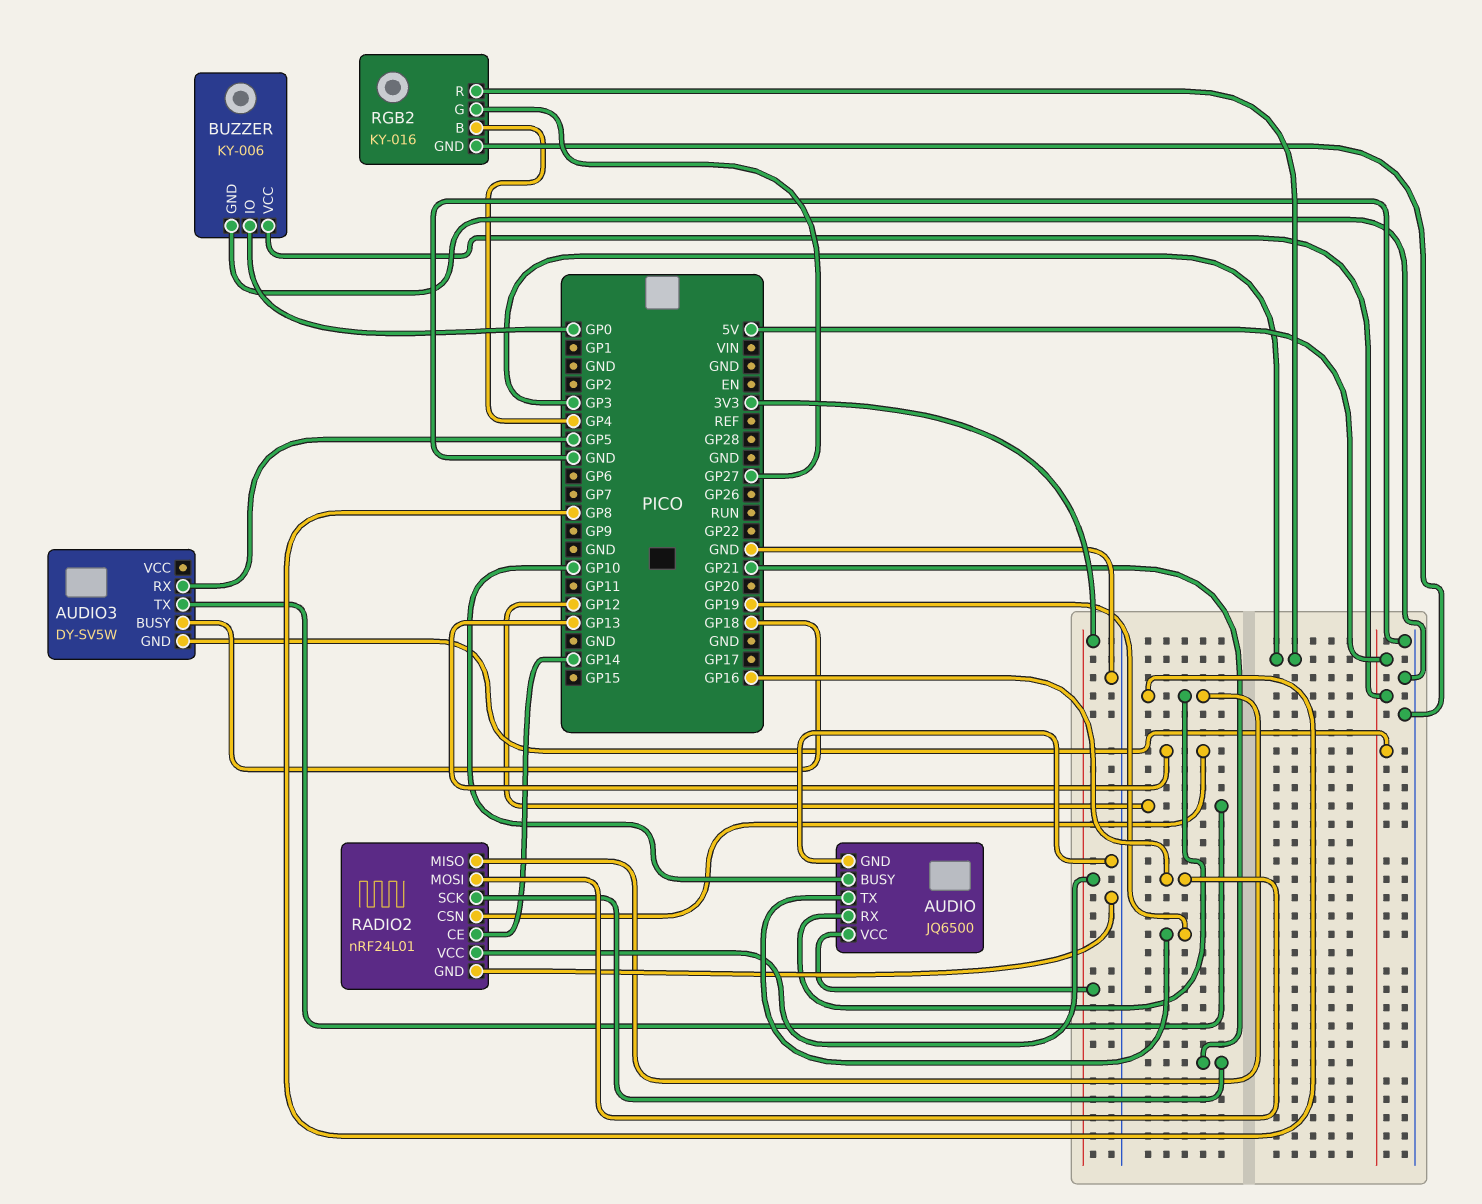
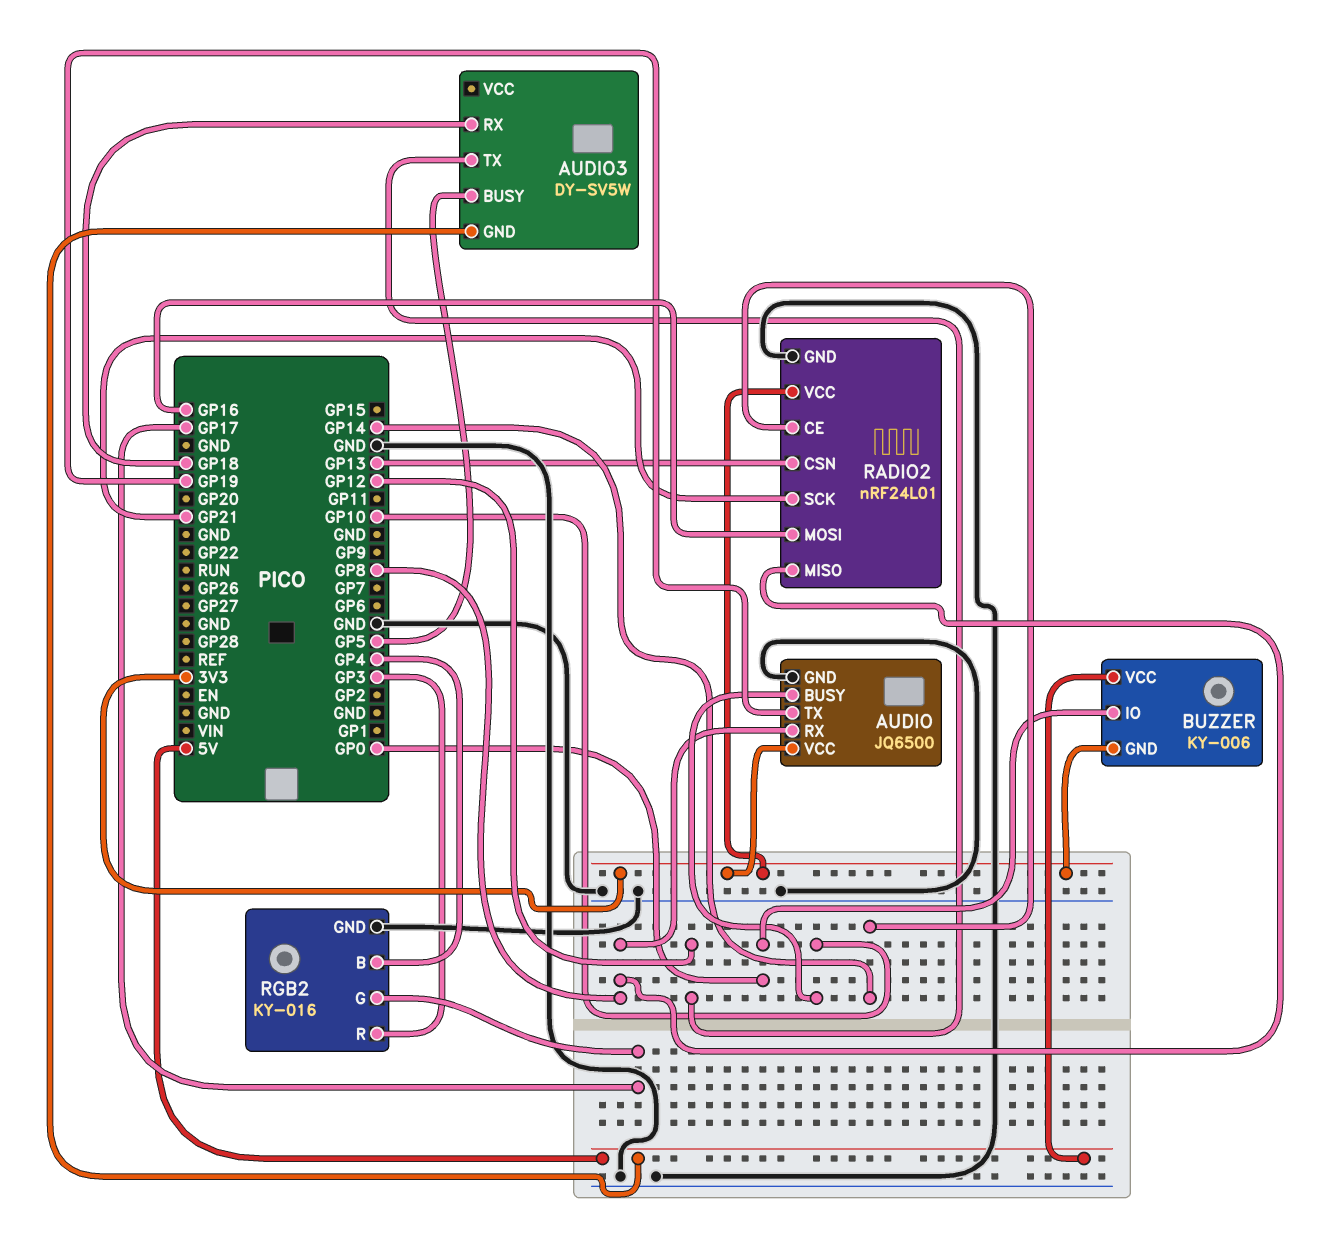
AUDIO3 pin BUSY: GP18 -> GP5
AUDIO3 pin RX: GP5 -> GP18
BUZZER pin GND: GND -> 3V3
RGB2 pin G: GP27 -> GP17

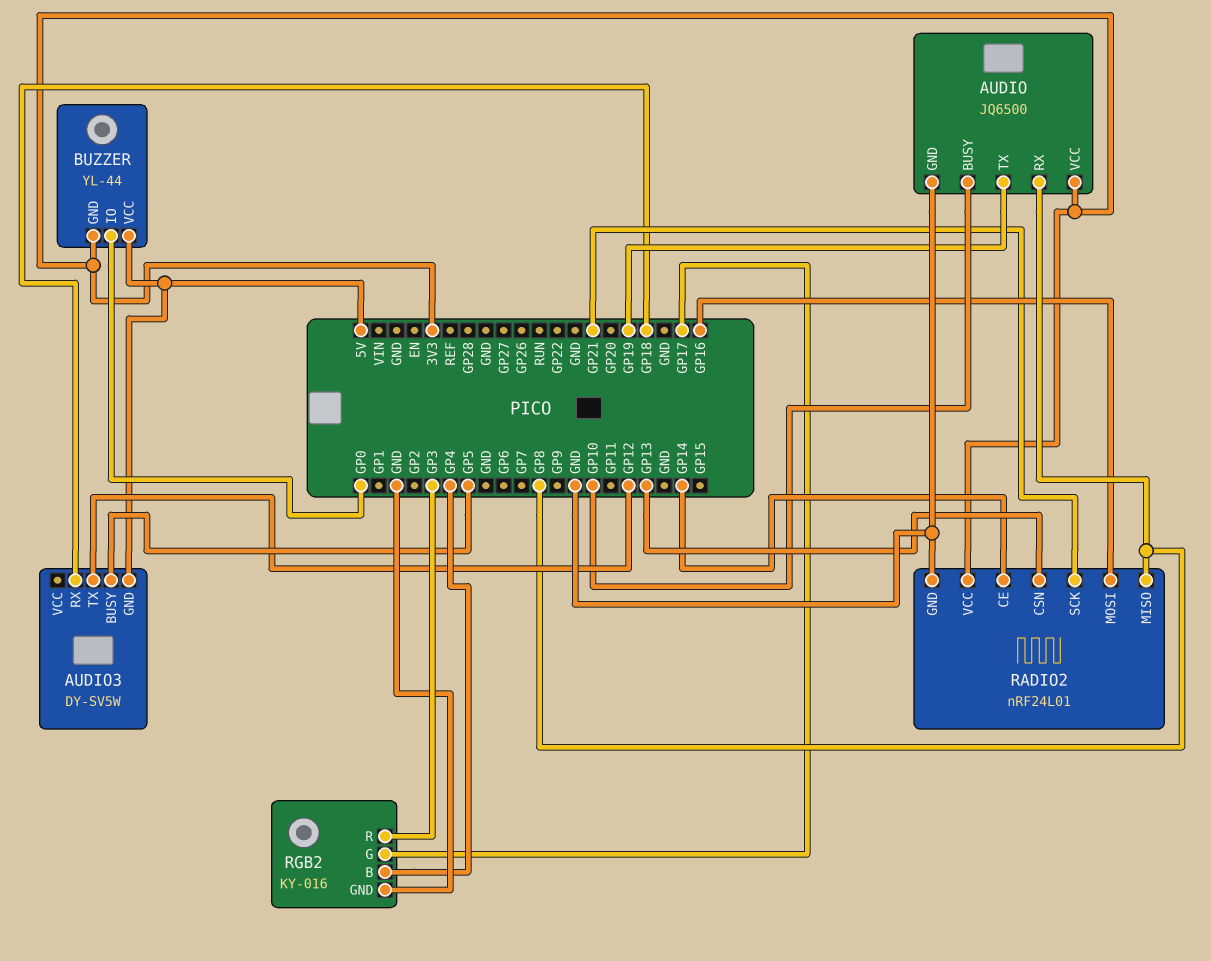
BUZZER: KY-006 -> YL-44

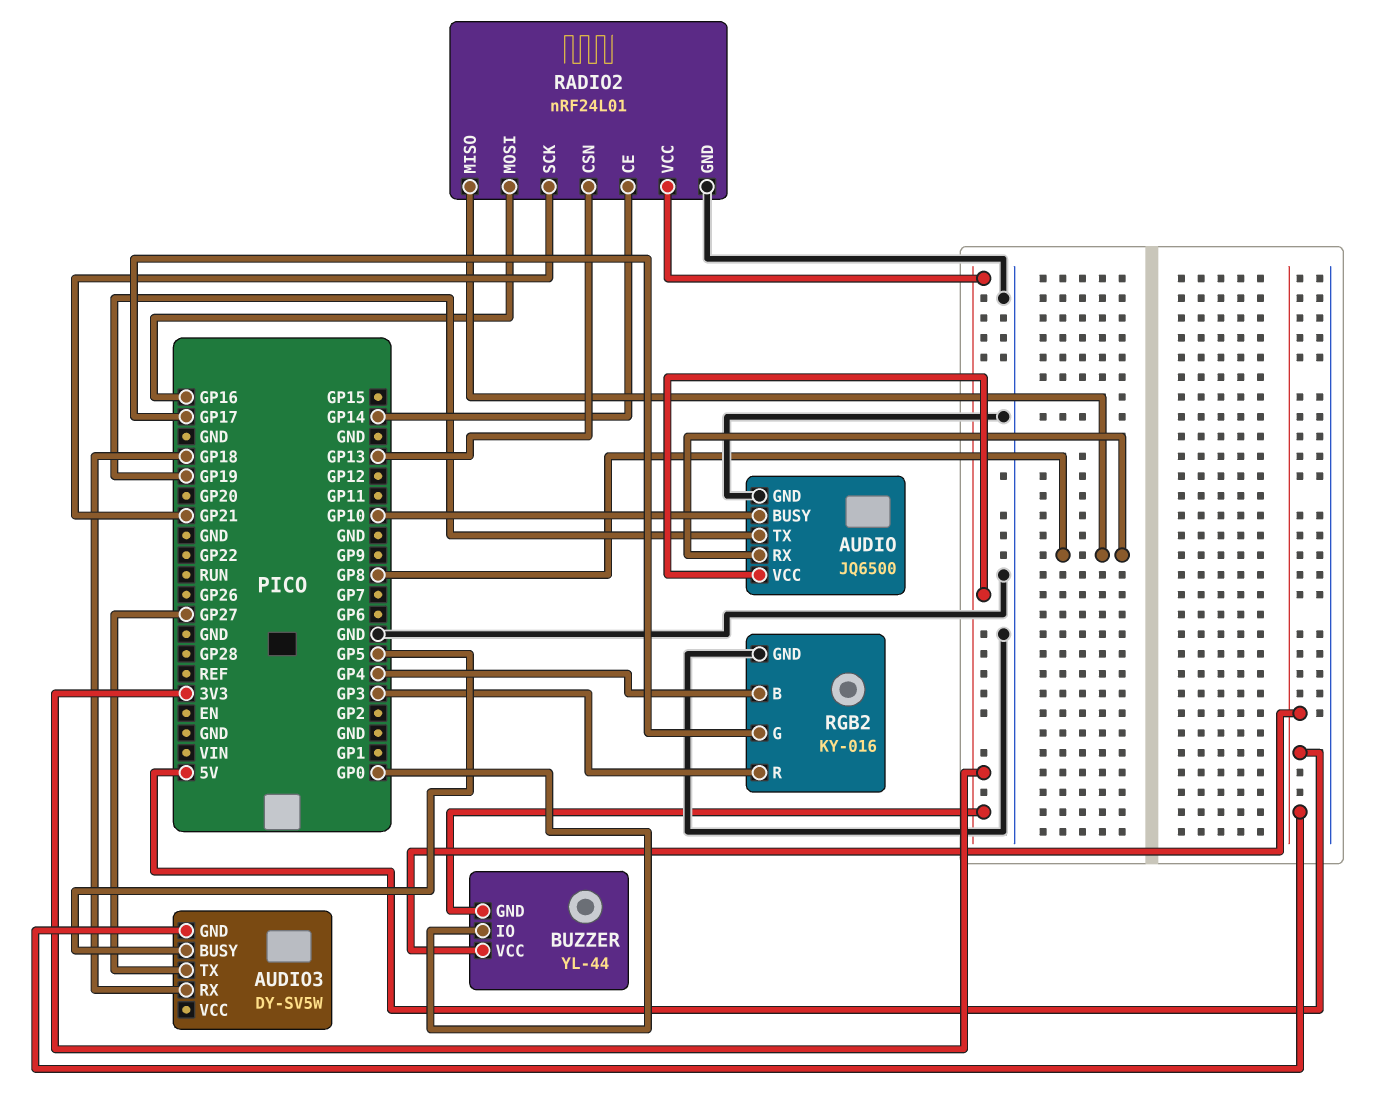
AUDIO3 pin TX: GP12 -> GP27

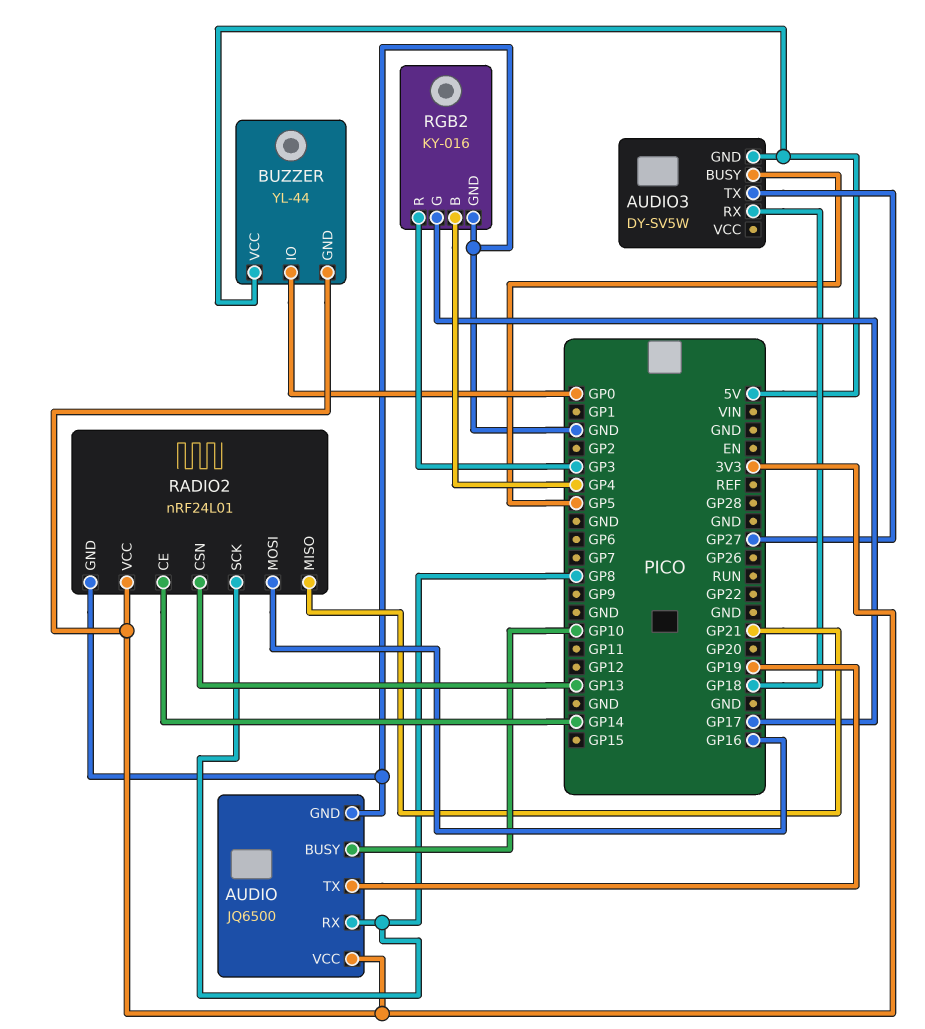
RADIO2 pin MISO: GP8 -> GP21
RADIO2 pin SCK: GP21 -> GP8

